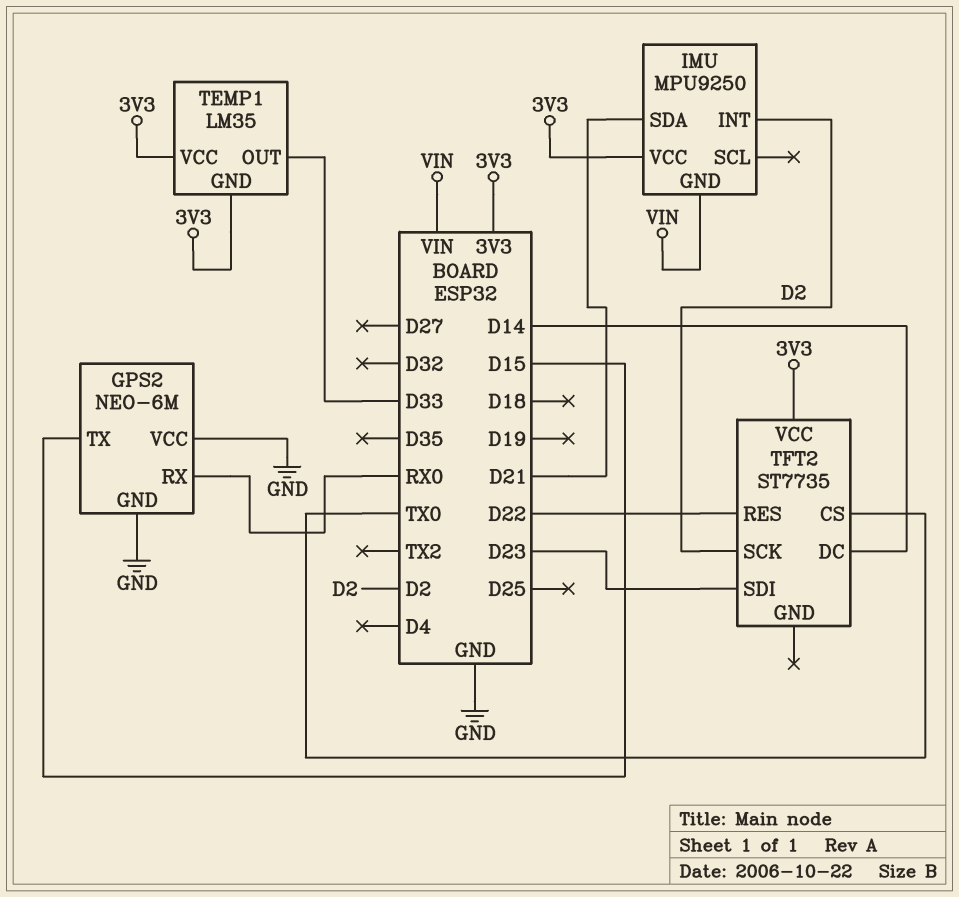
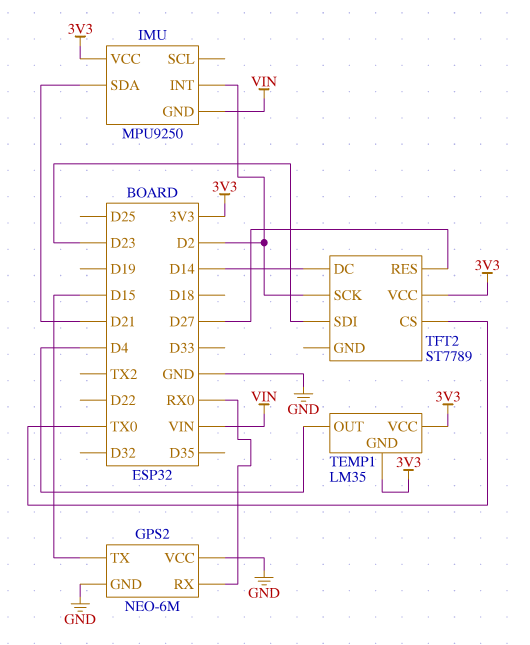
TEMP1 pin OUT: D33 -> D4
TFT2: ST7735 -> ST7789
TFT2 pin RES: D22 -> D27

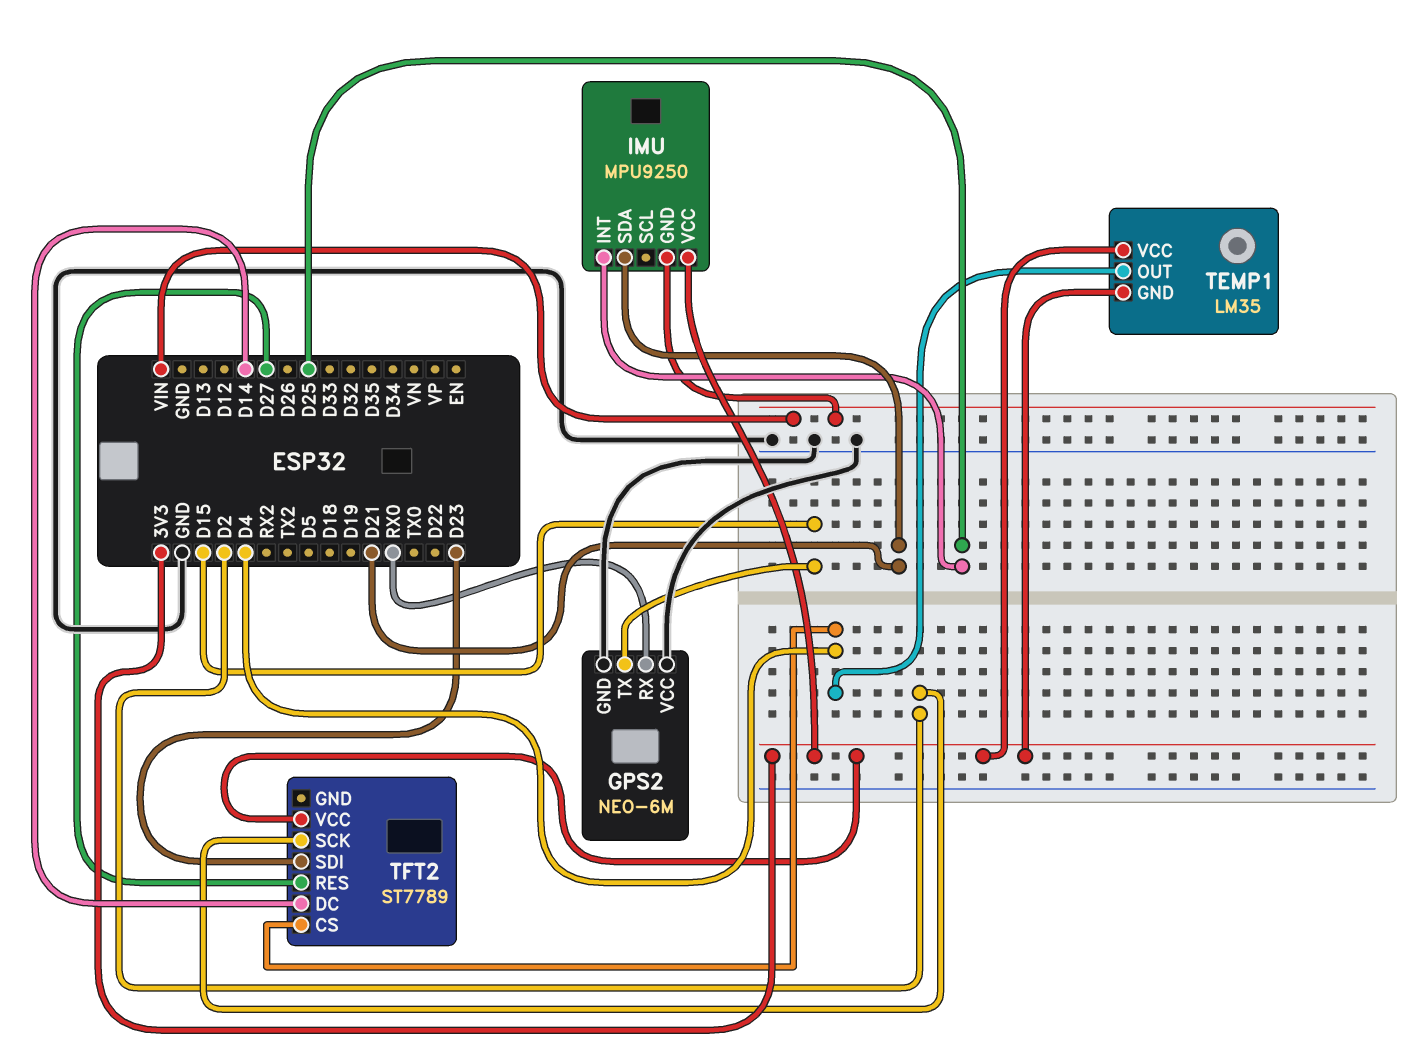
IMU pin INT: D2 -> D25
TFT2 pin CS: TX0 -> D4

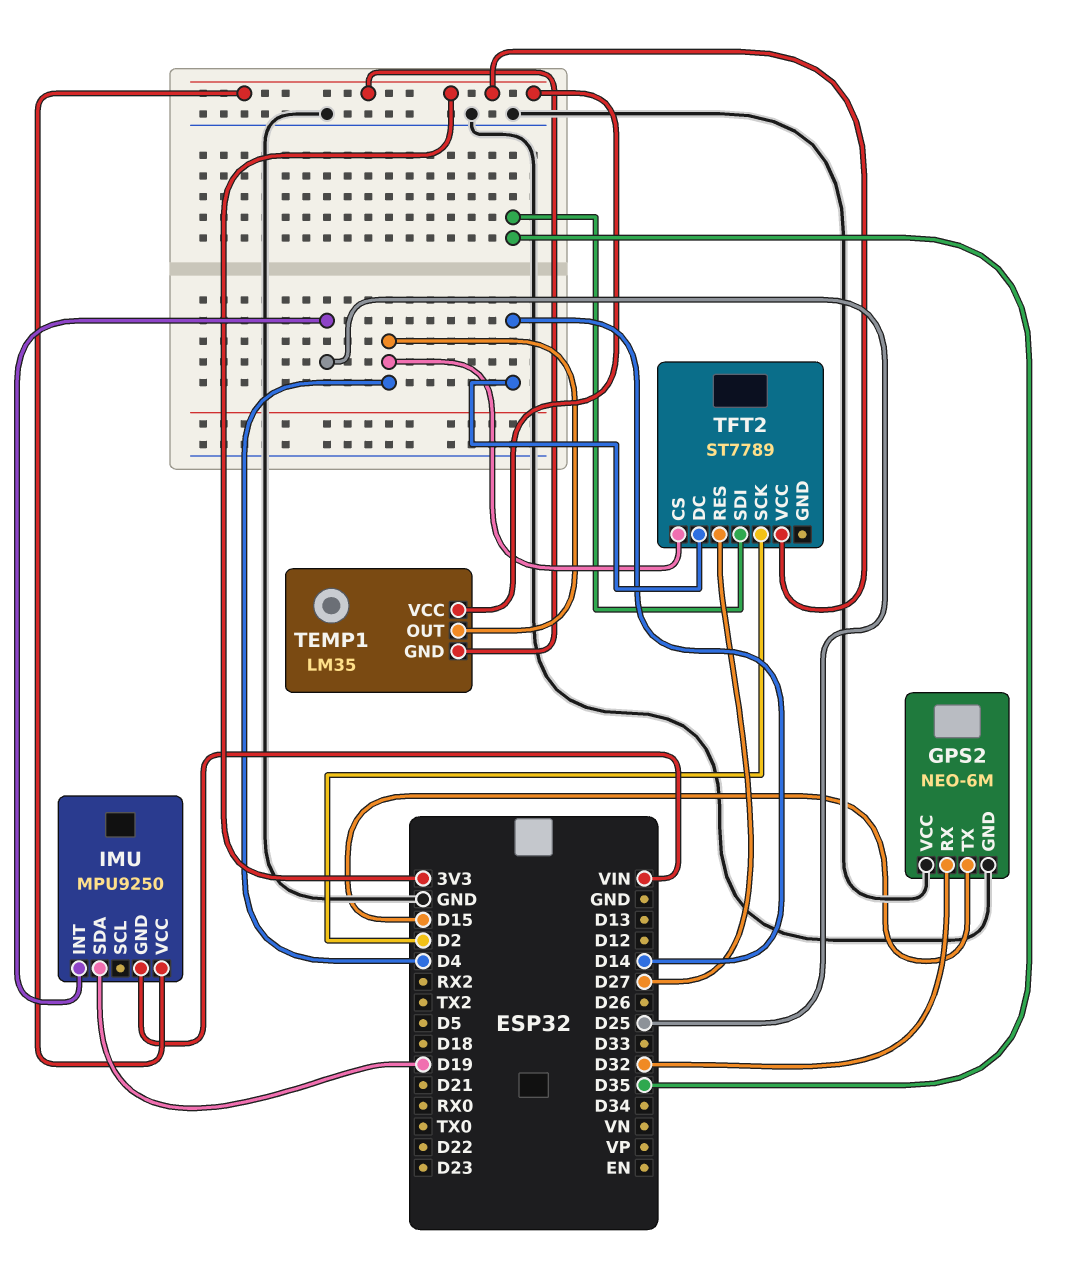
GPS2 pin RX: RX0 -> D32
IMU pin SDA: D21 -> D19
TFT2 pin SDI: D23 -> D35

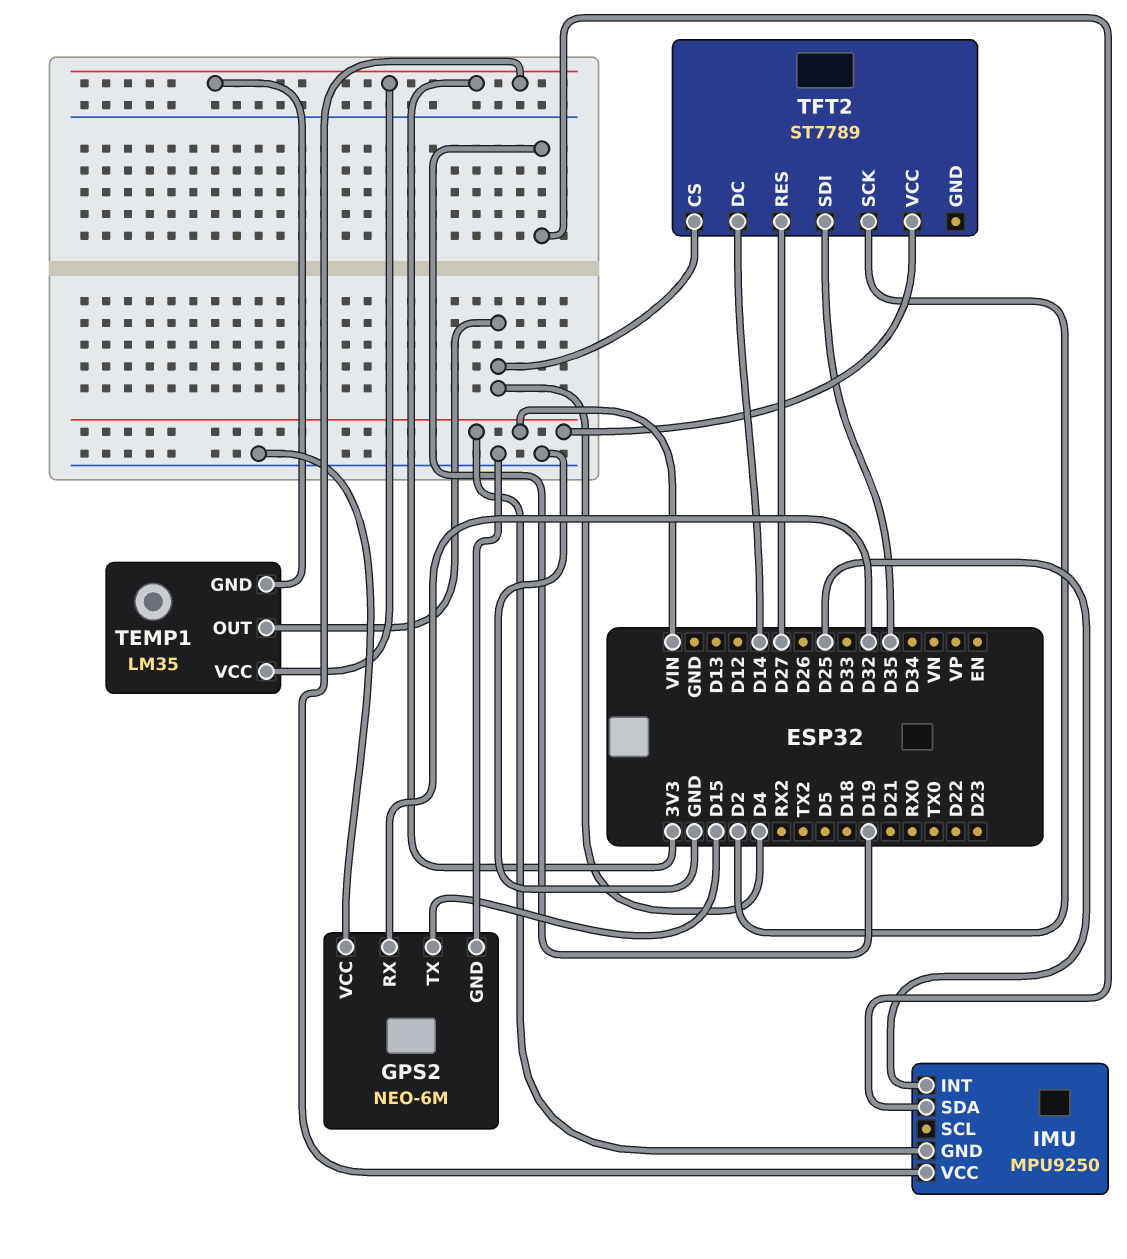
TFT2 pin VCC: 3V3 -> VIN

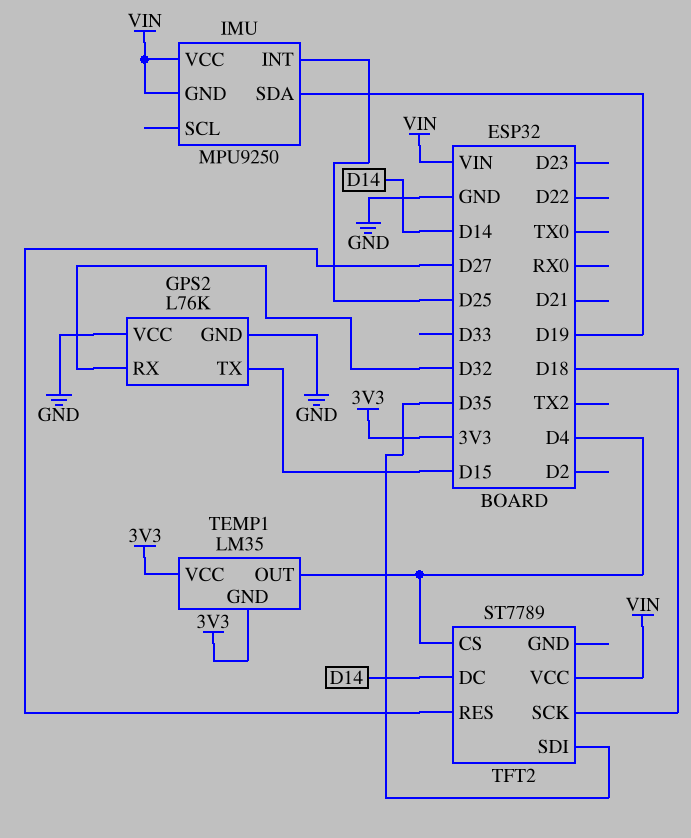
GPS2: NEO-6M -> L76K
IMU pin VCC: 3V3 -> VIN
TFT2 pin SCK: D2 -> D18

